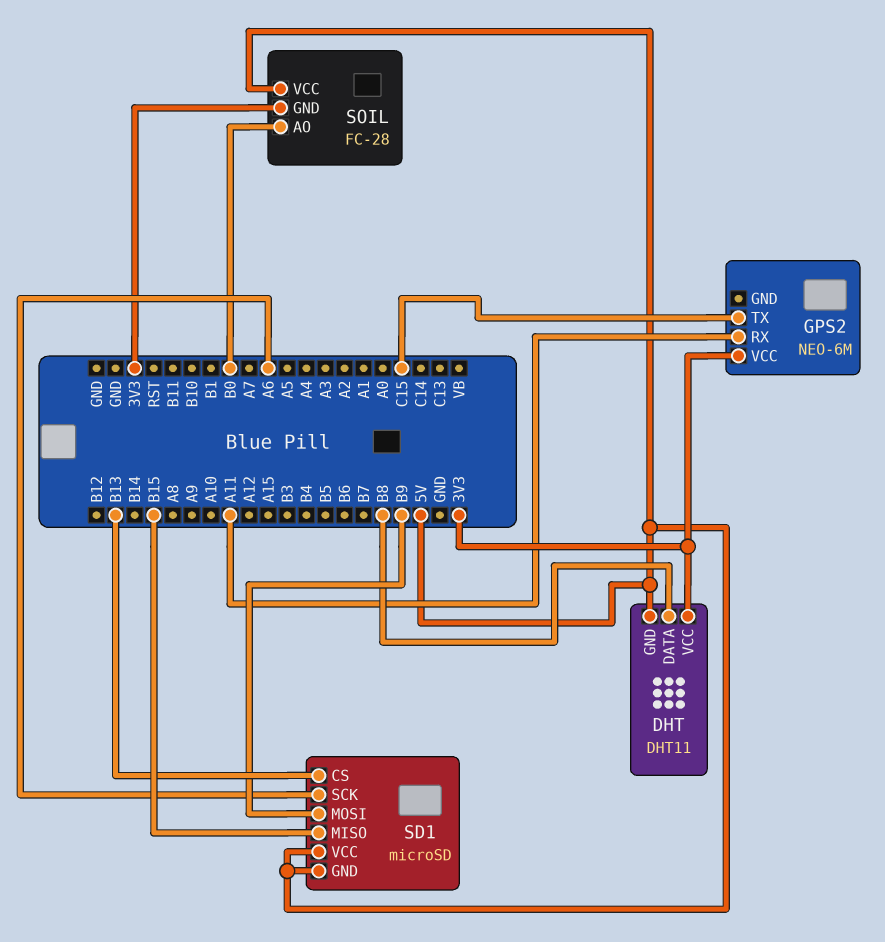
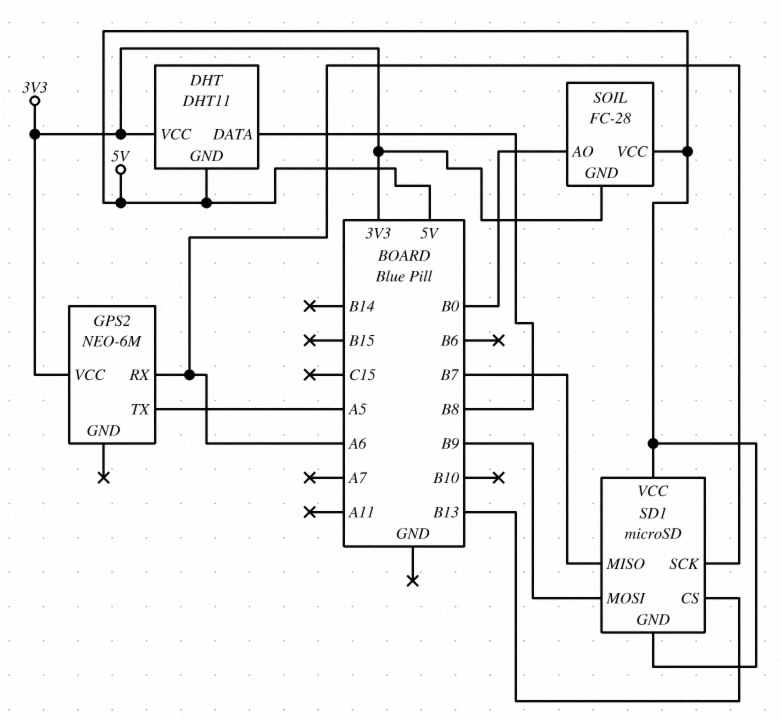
GPS2 pin RX: A11 -> A6
GPS2 pin TX: C15 -> A5
SD1 pin MISO: B15 -> B7

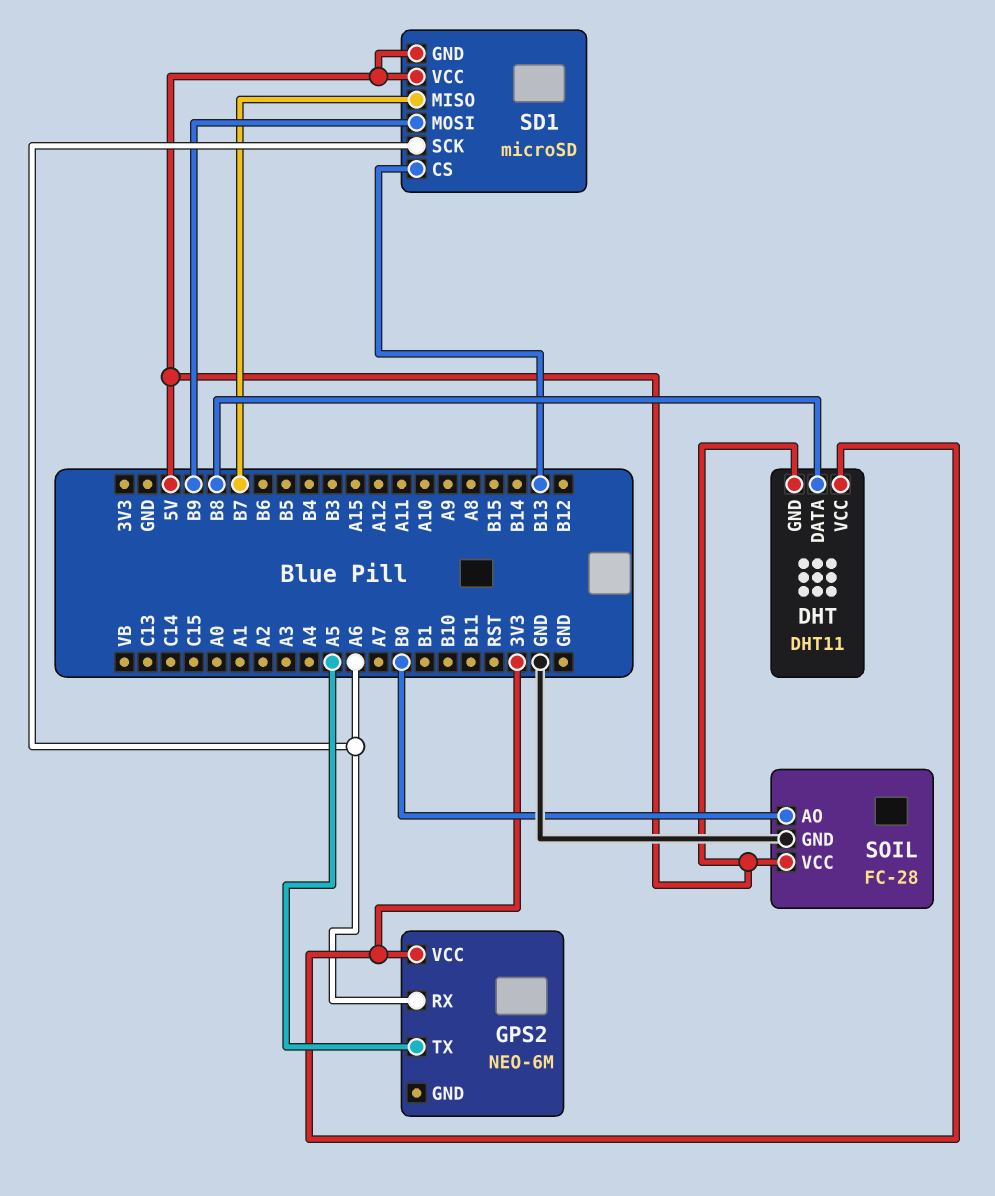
SOIL pin GND: 3V3 -> GND

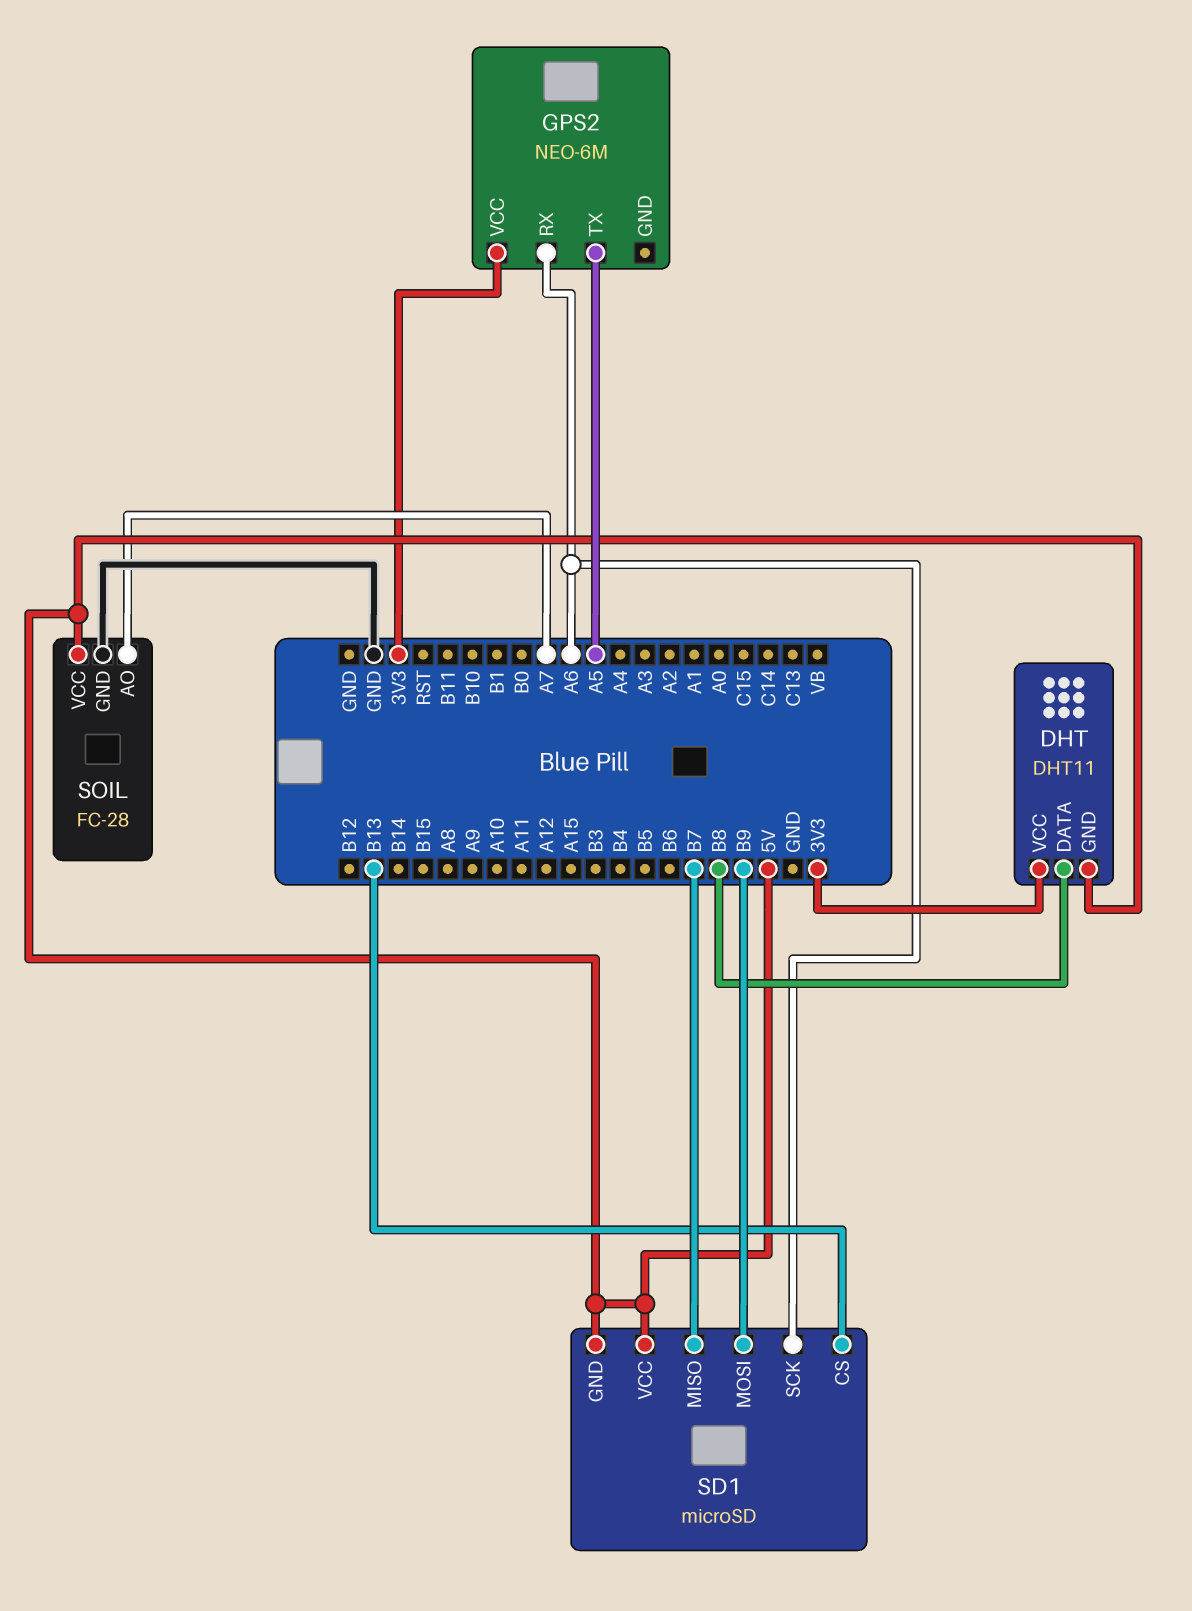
SOIL pin AO: B0 -> A7

